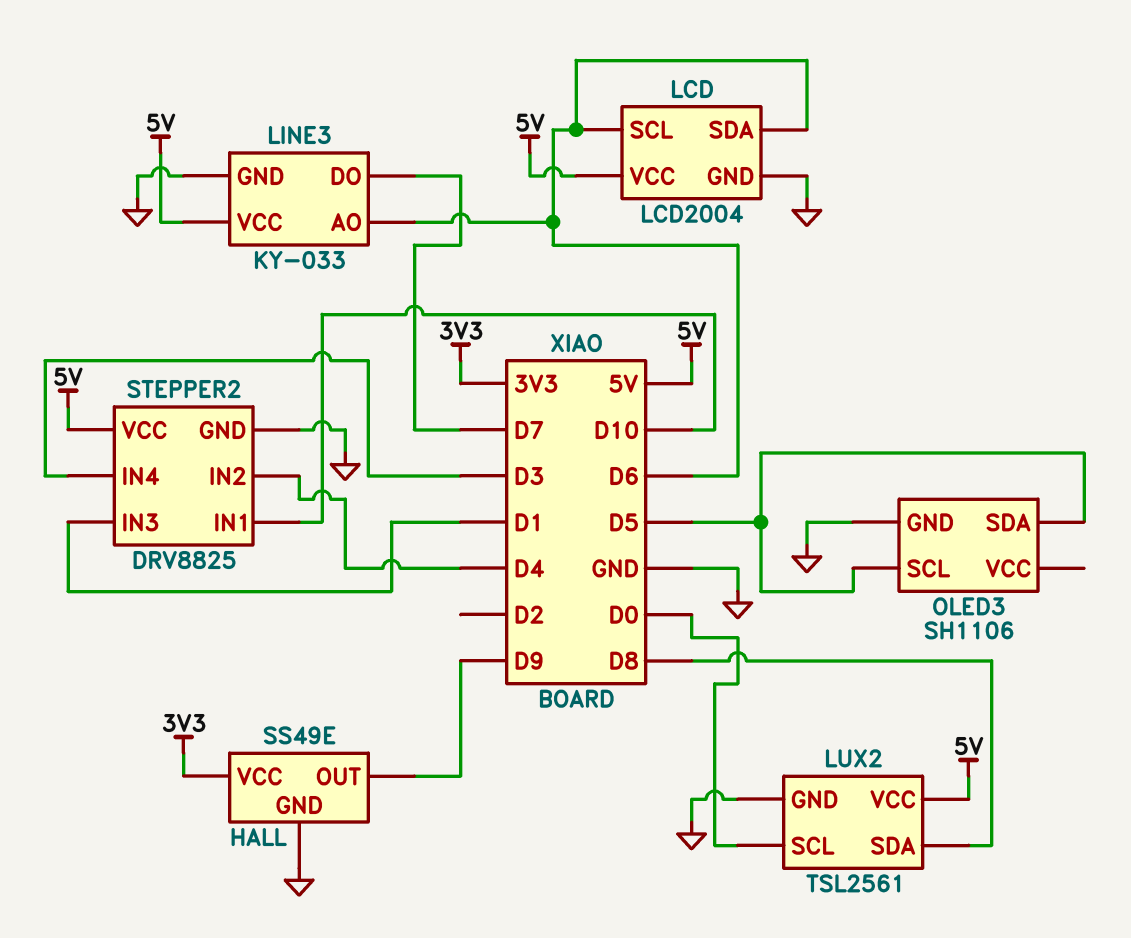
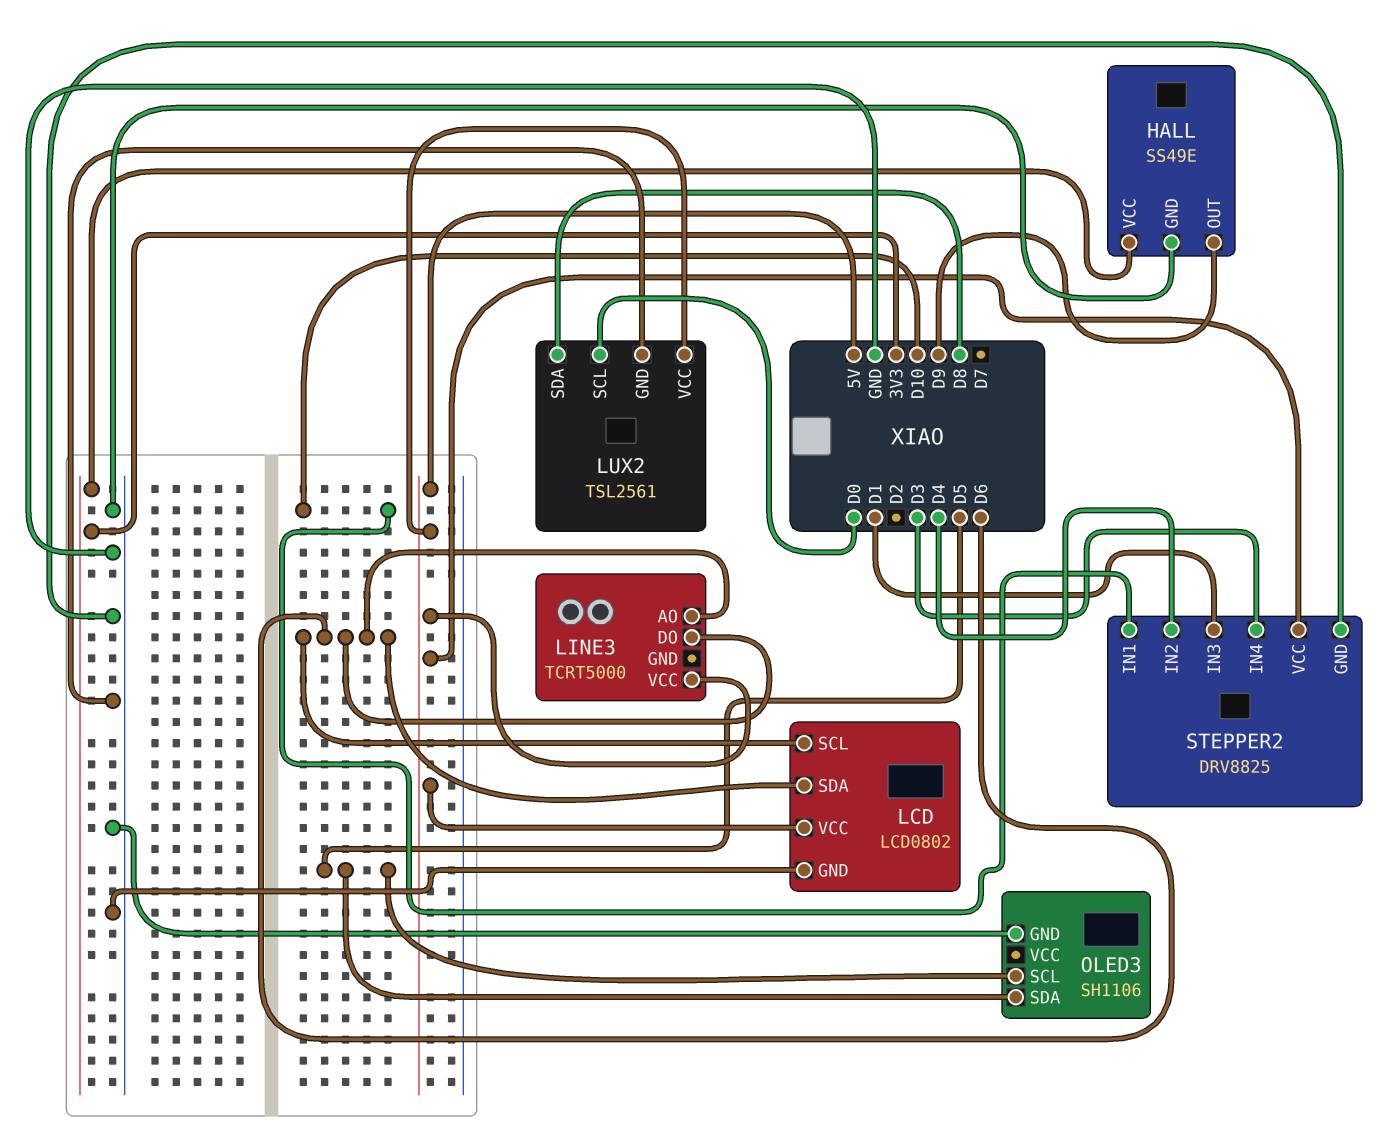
LCD: LCD2004 -> LCD0802
LINE3: KY-033 -> TCRT5000
LINE3 pin DO: D7 -> D6
LINE3 pin GND: GND -> none

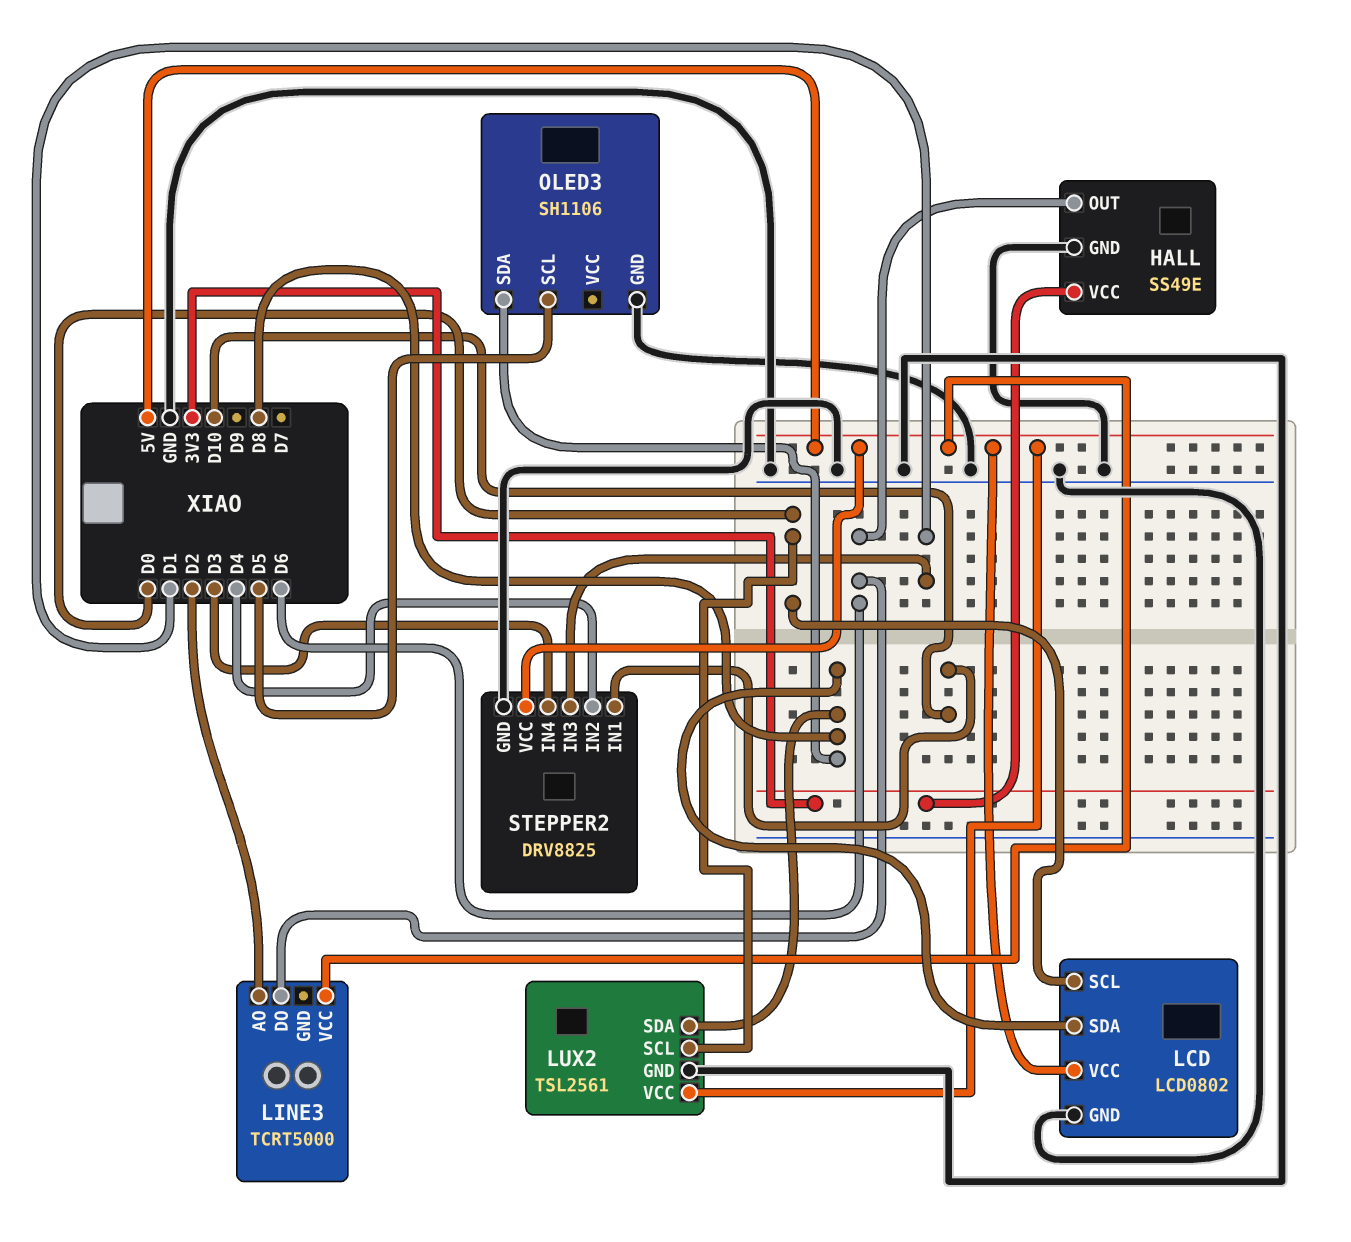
HALL pin OUT: D9 -> D6
LCD pin SCL: D6 -> D0
LCD pin SDA: D6 -> D8
LINE3 pin AO: D6 -> D2
OLED3 pin SDA: D5 -> D8

